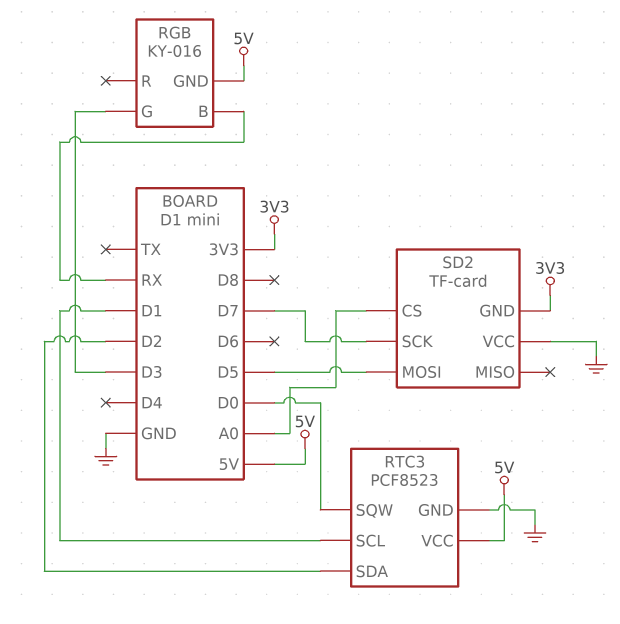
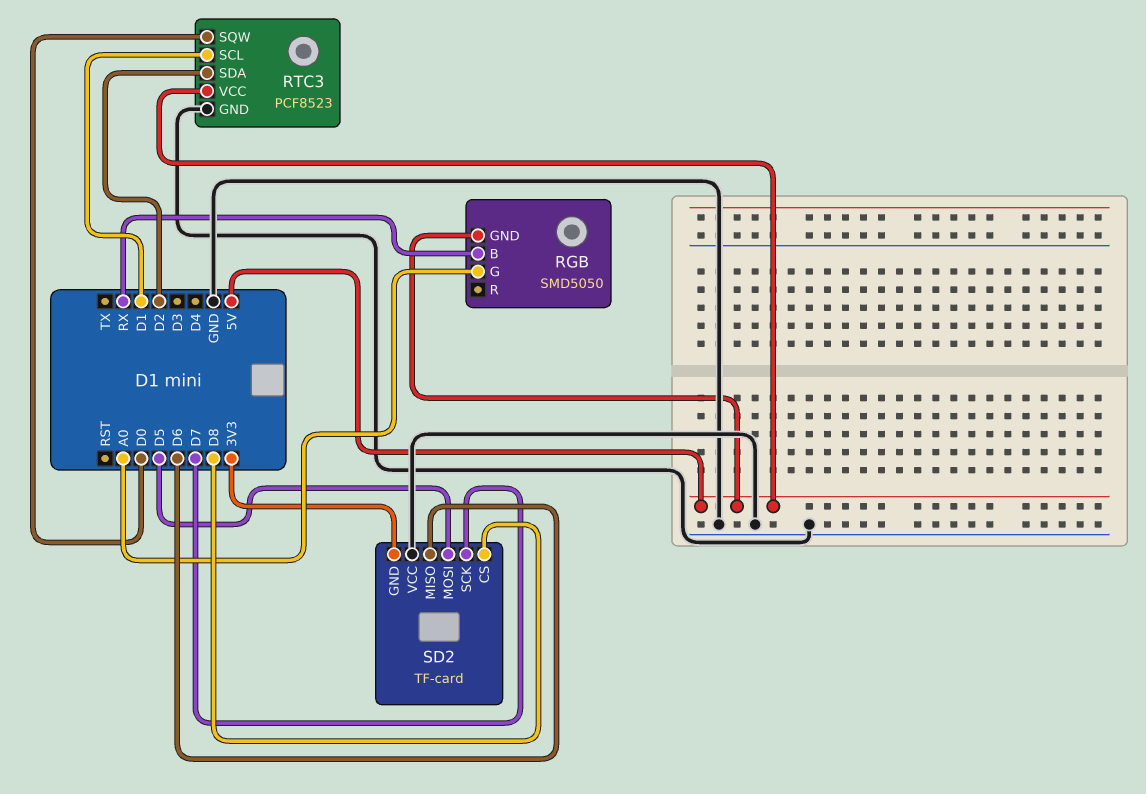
RGB: KY-016 -> SMD5050
RGB pin G: D3 -> A0
SD2 pin CS: A0 -> D8
SD2 pin MISO: none -> D6

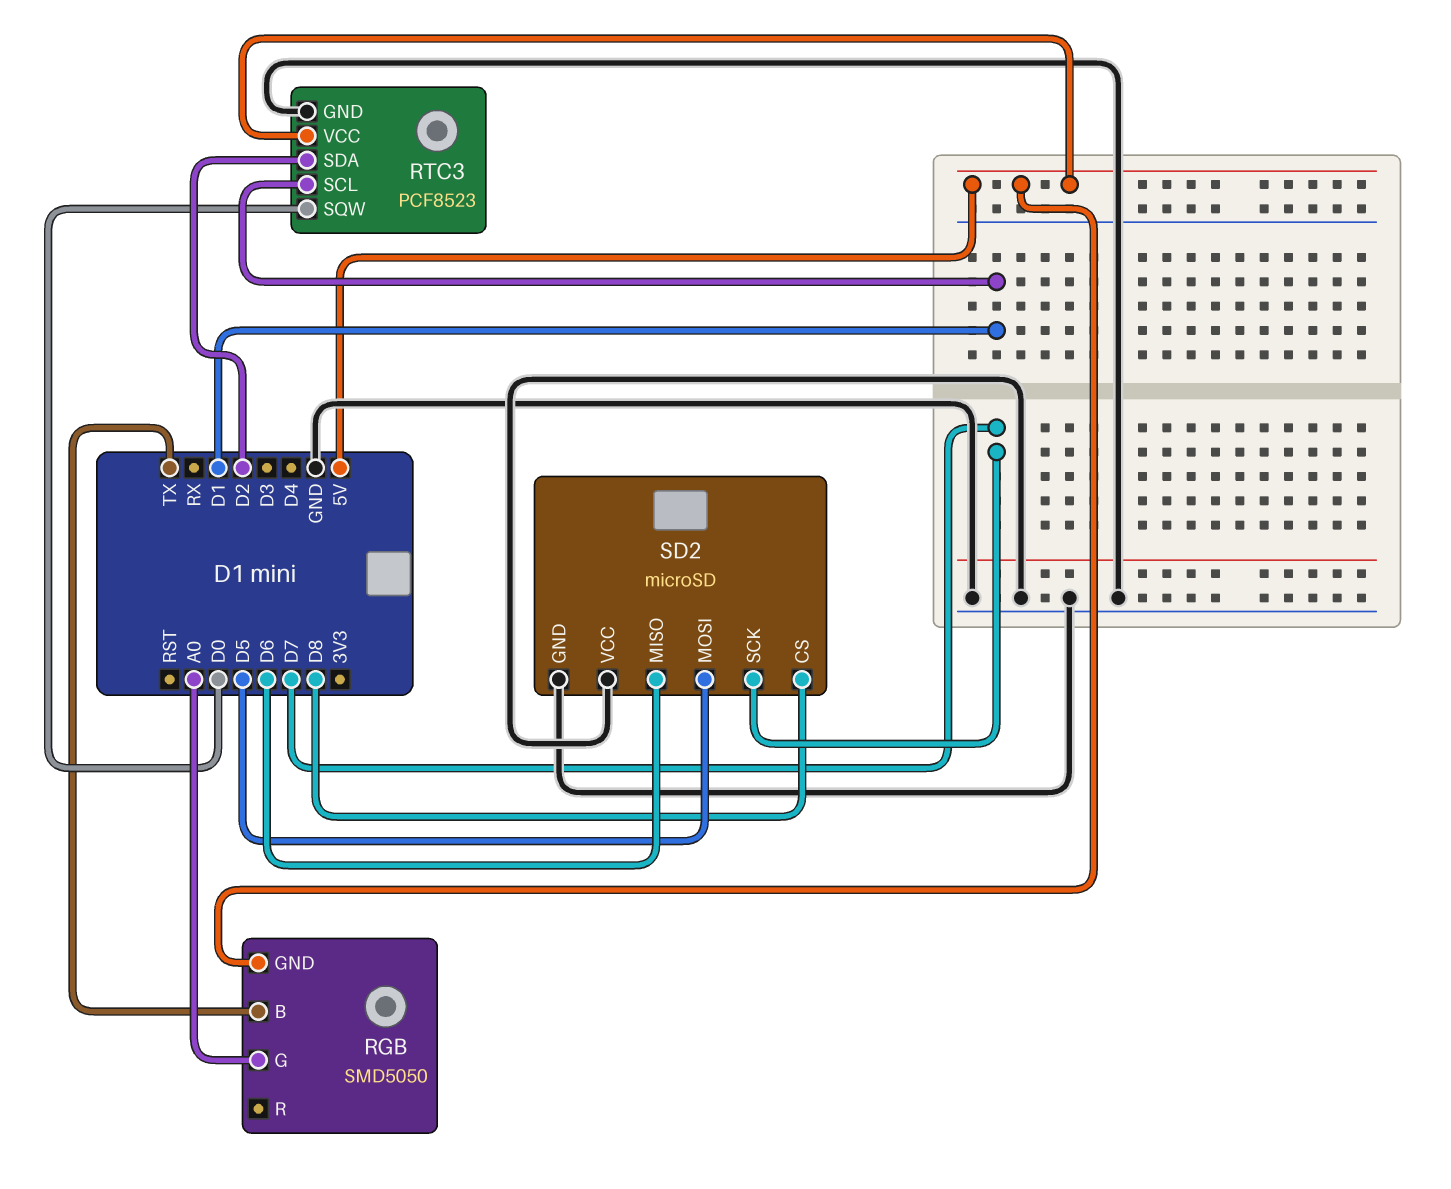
RGB pin B: RX -> TX
SD2: TF-card -> microSD
SD2 pin GND: 3V3 -> GND

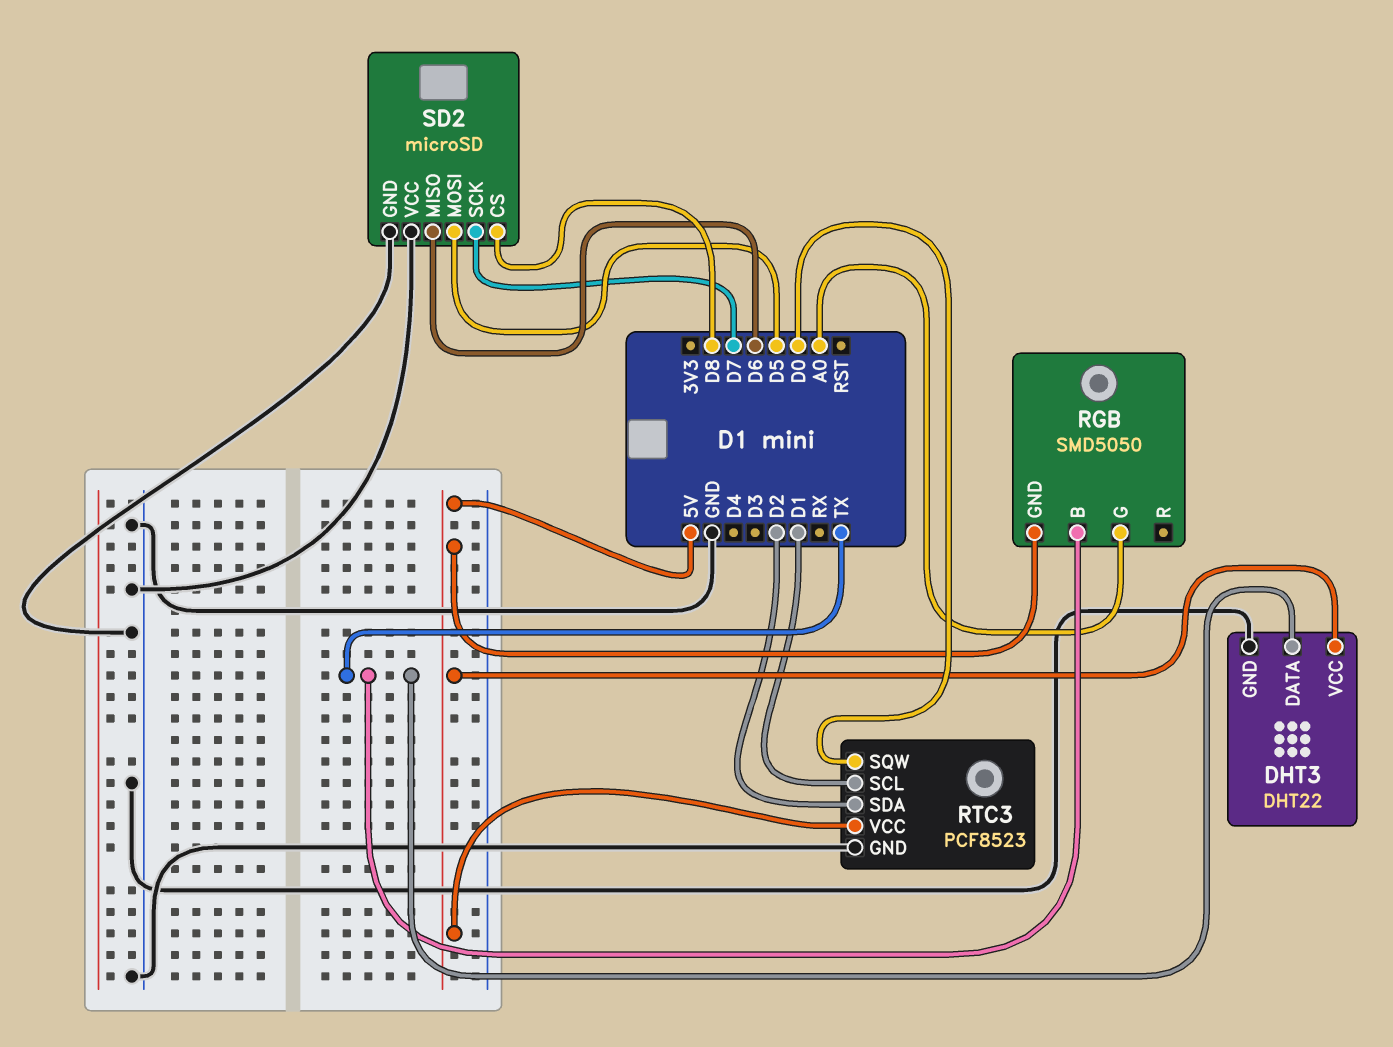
DHT3: none -> DHT22
DHT3 pin DATA: none -> TX
DHT3 pin GND: none -> GND
DHT3 pin VCC: none -> 5V

